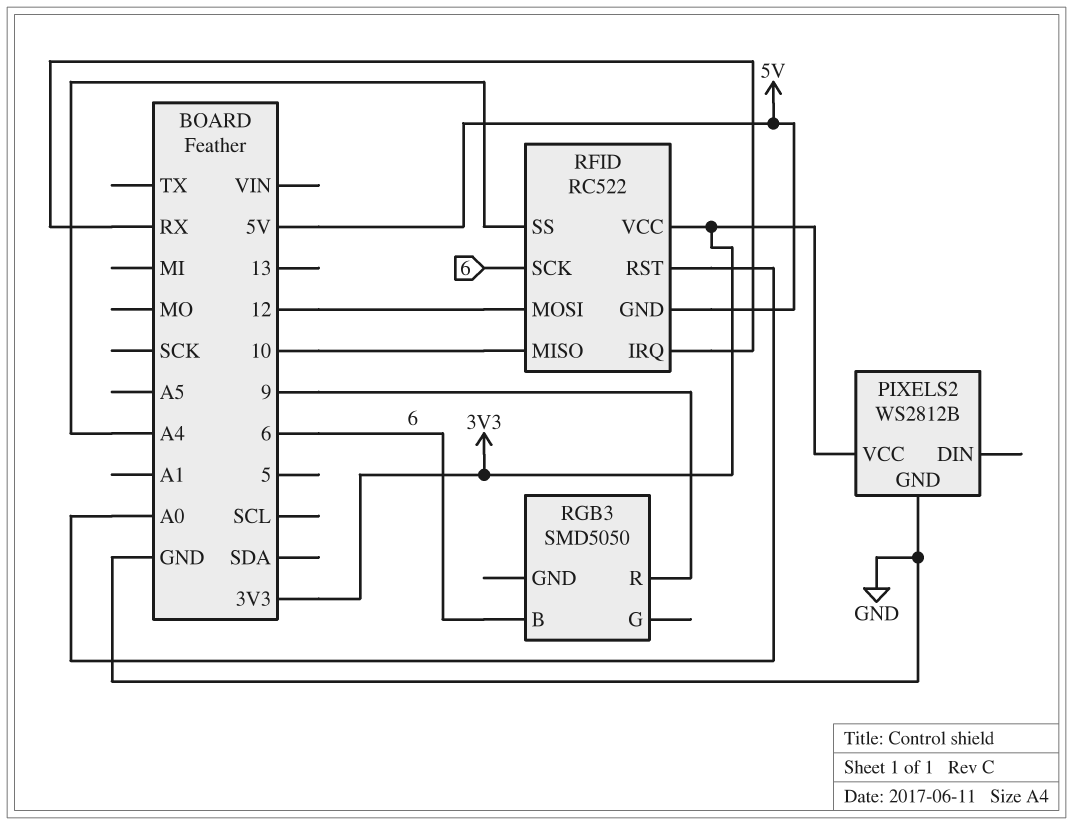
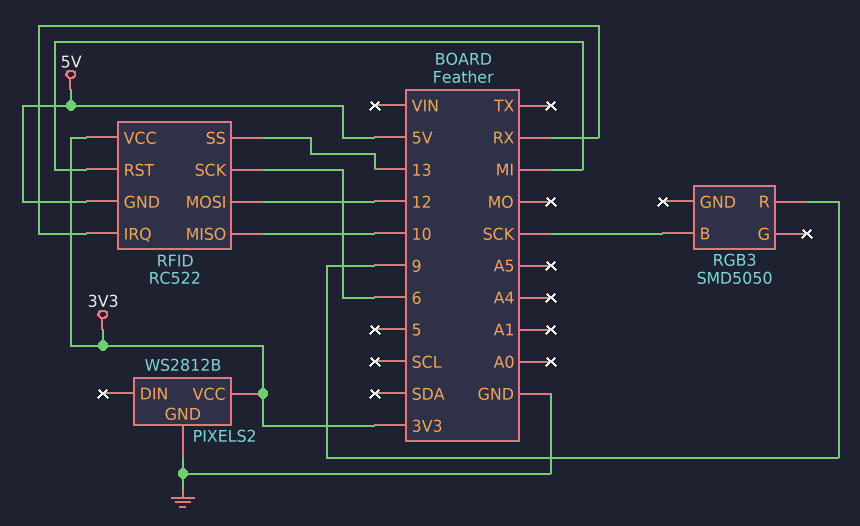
RFID pin RST: A0 -> MI
RFID pin SS: A4 -> 13
RGB3 pin B: 6 -> SCK

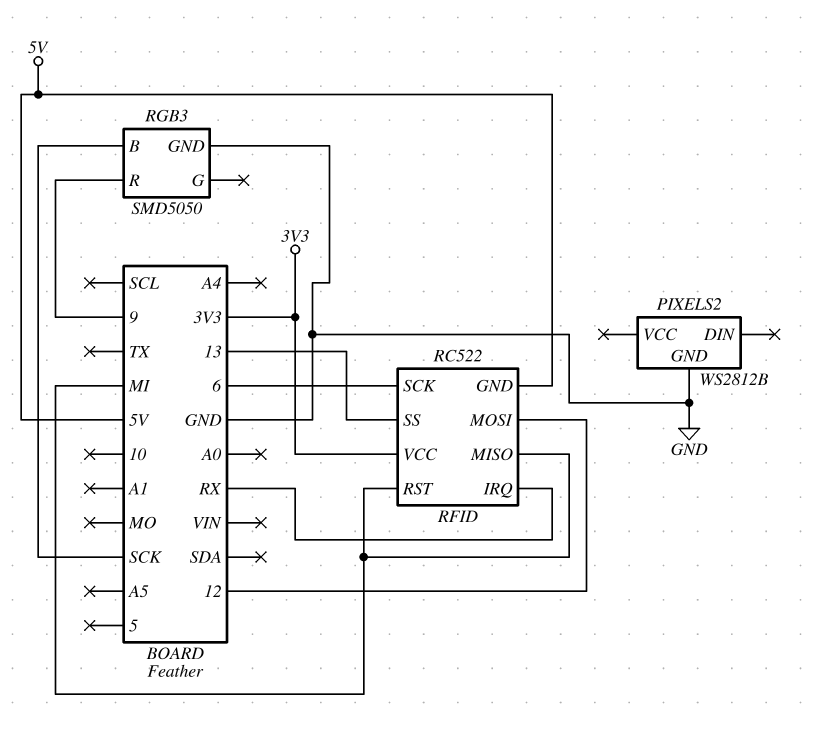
PIXELS2 pin VCC: 3V3 -> none
RFID pin MISO: 10 -> MI
RGB3 pin GND: none -> GND

